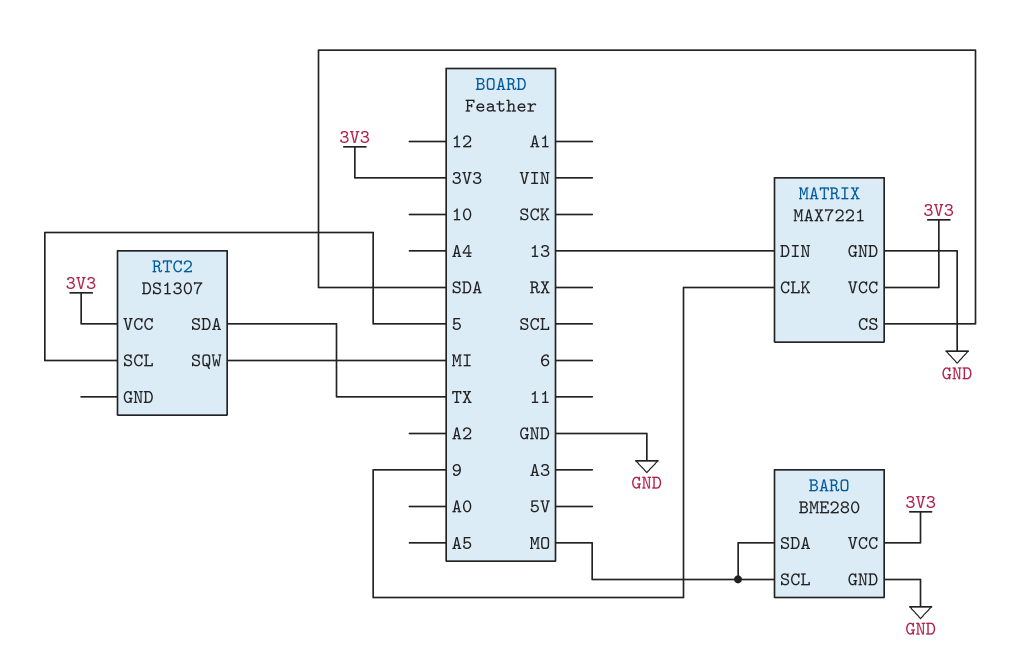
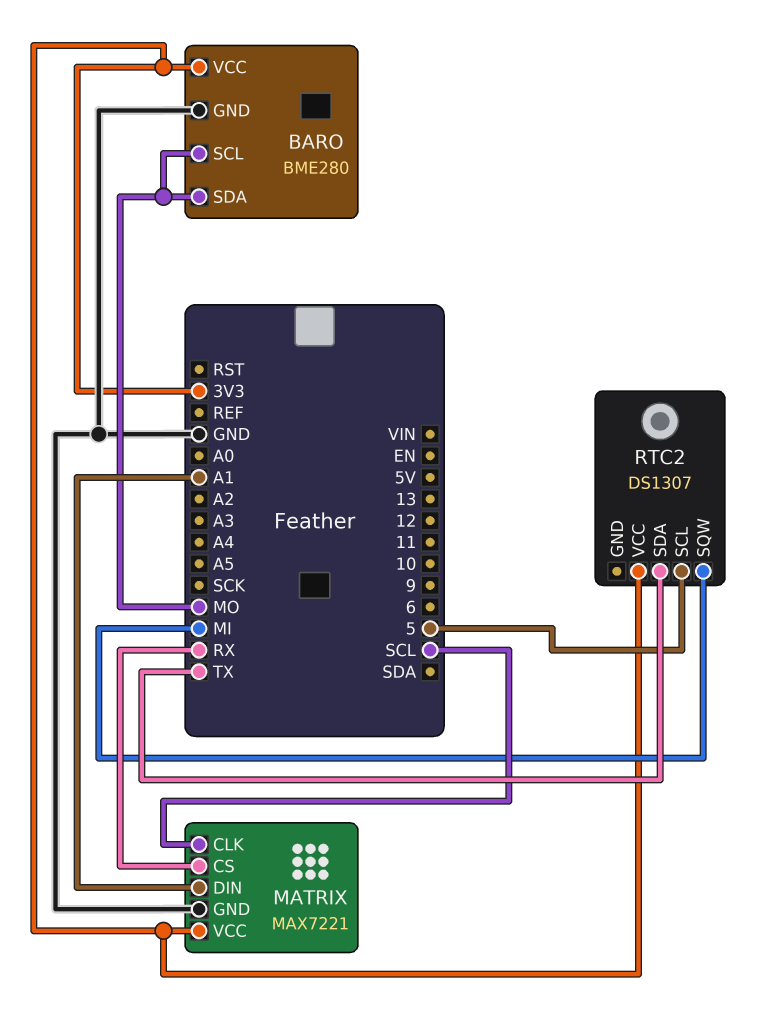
MATRIX pin CLK: 9 -> SCL
MATRIX pin CS: SDA -> RX
MATRIX pin DIN: 13 -> A1

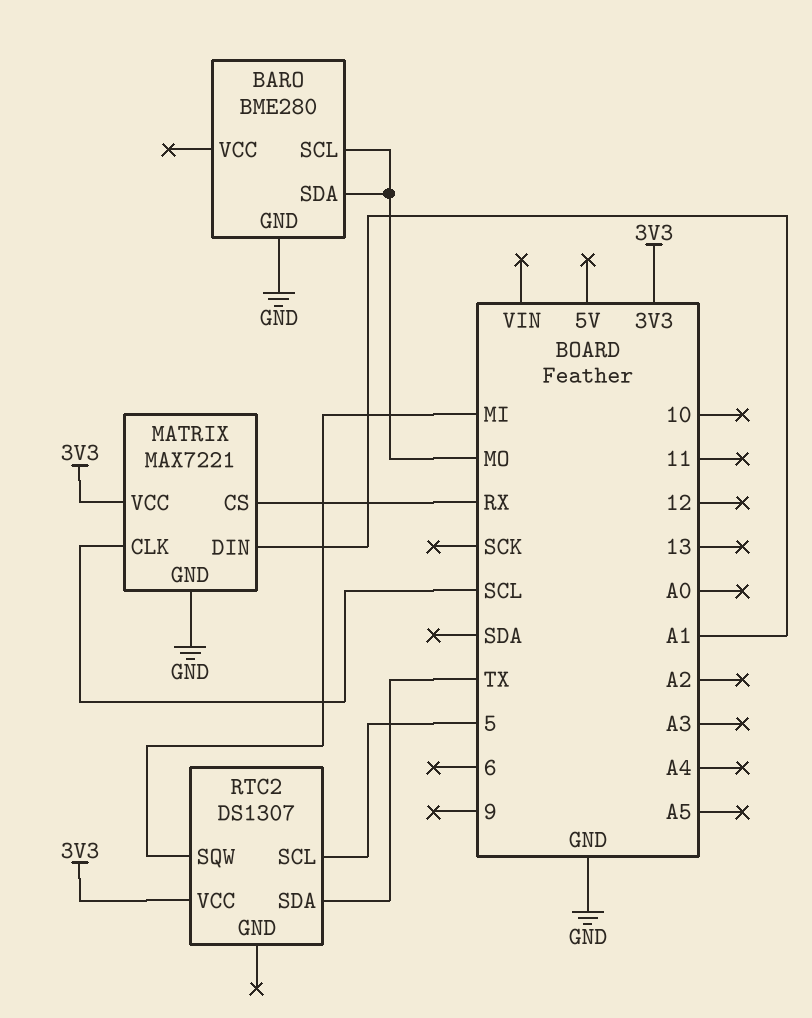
BARO pin VCC: 3V3 -> none

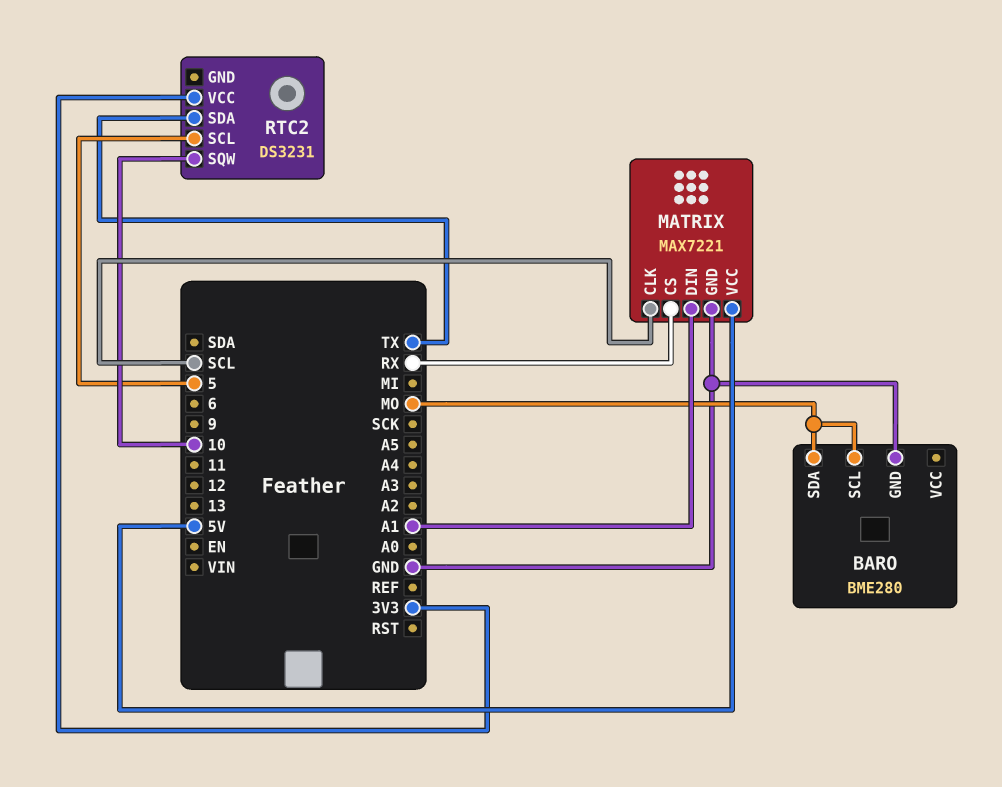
MATRIX pin VCC: 3V3 -> 5V
RTC2: DS1307 -> DS3231
RTC2 pin SQW: MI -> 10

